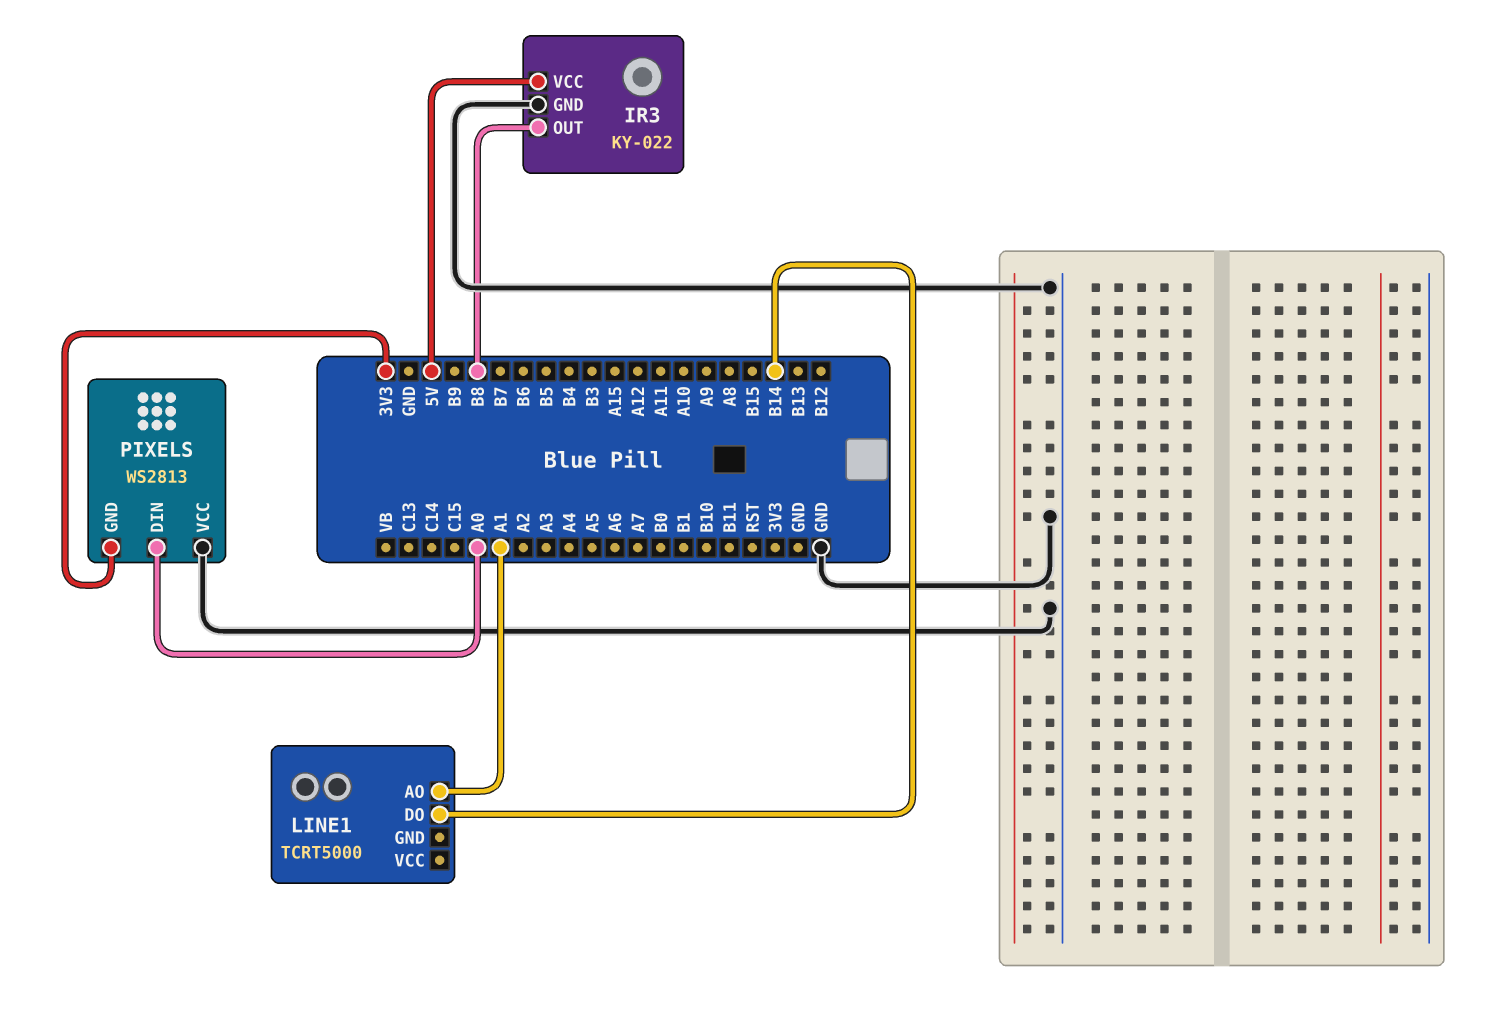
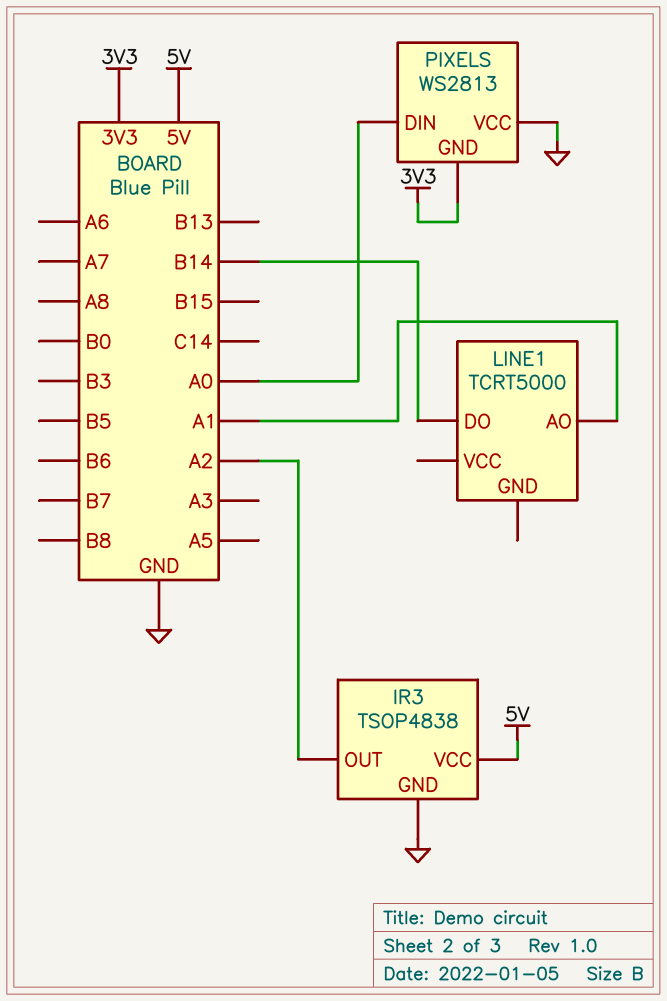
IR3: KY-022 -> TSOP4838
IR3 pin OUT: B8 -> A2

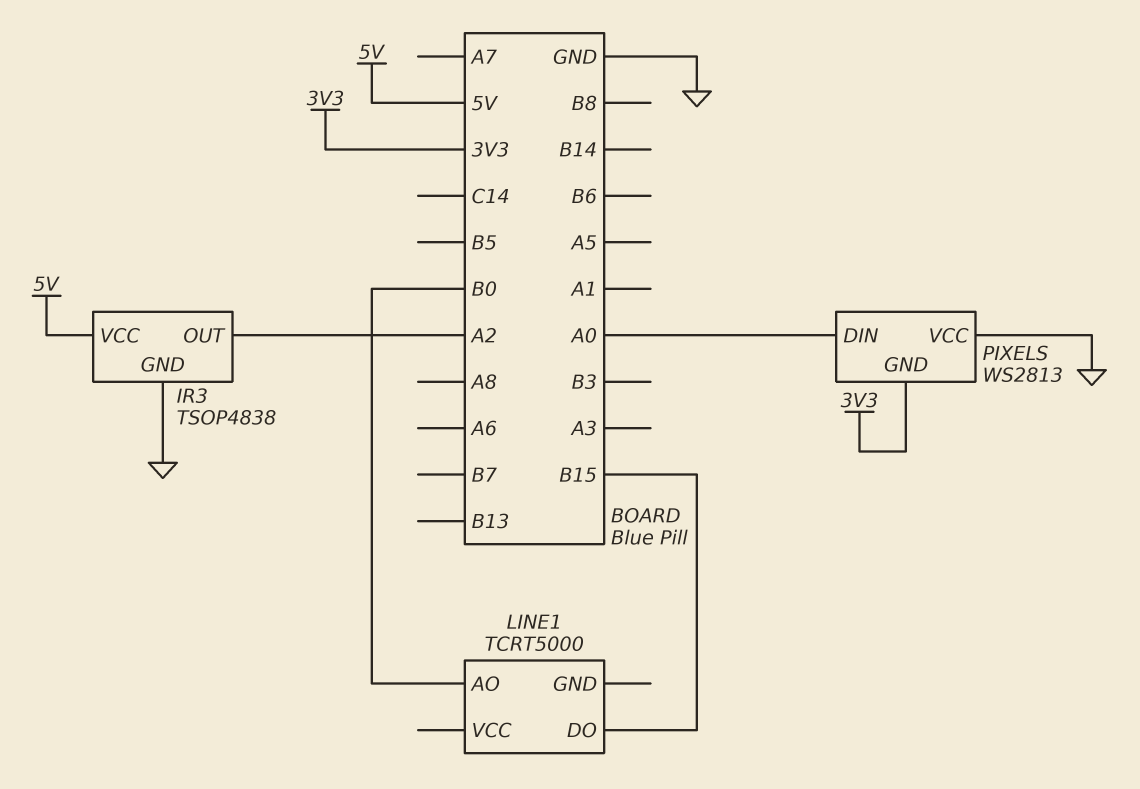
LINE1 pin AO: A1 -> B0
LINE1 pin DO: B14 -> B15

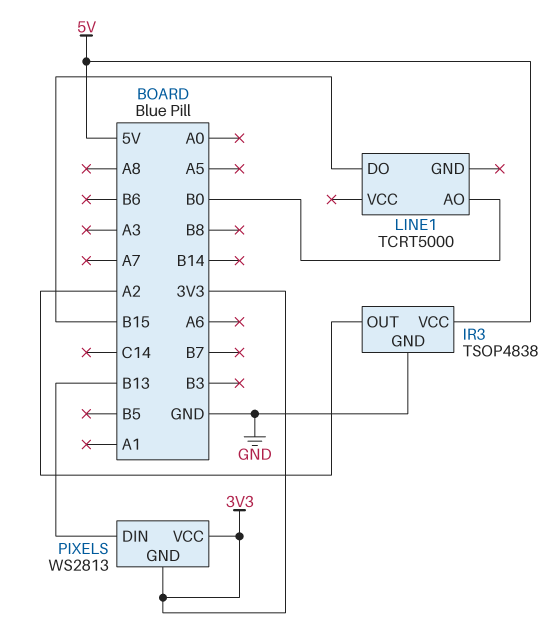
PIXELS pin DIN: A0 -> B13
PIXELS pin VCC: GND -> 3V3

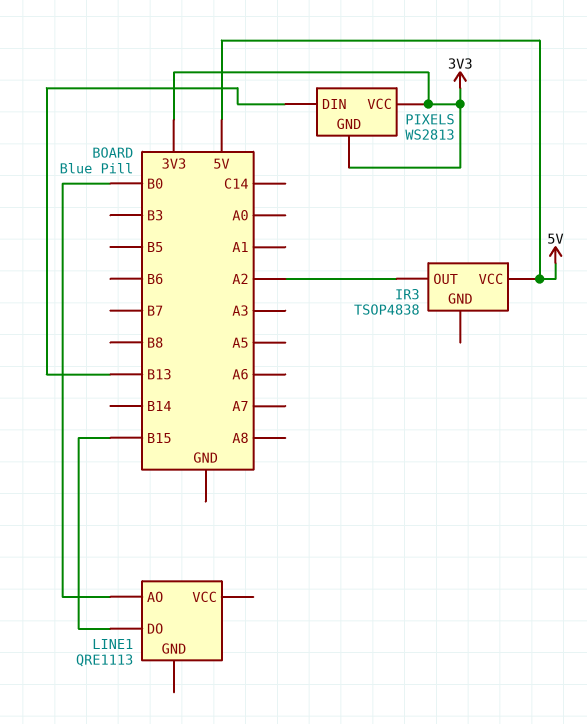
IR3 pin GND: GND -> none
LINE1: TCRT5000 -> QRE1113

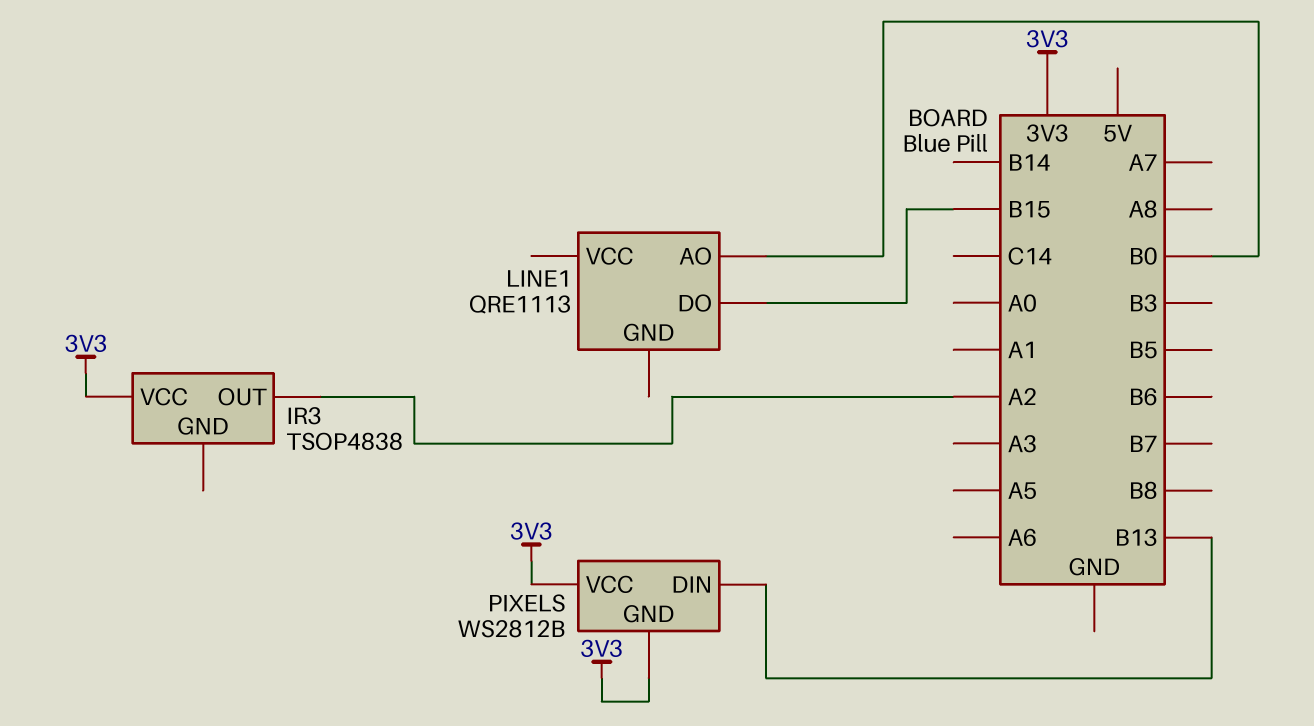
IR3 pin VCC: 5V -> 3V3
PIXELS: WS2813 -> WS2812B

